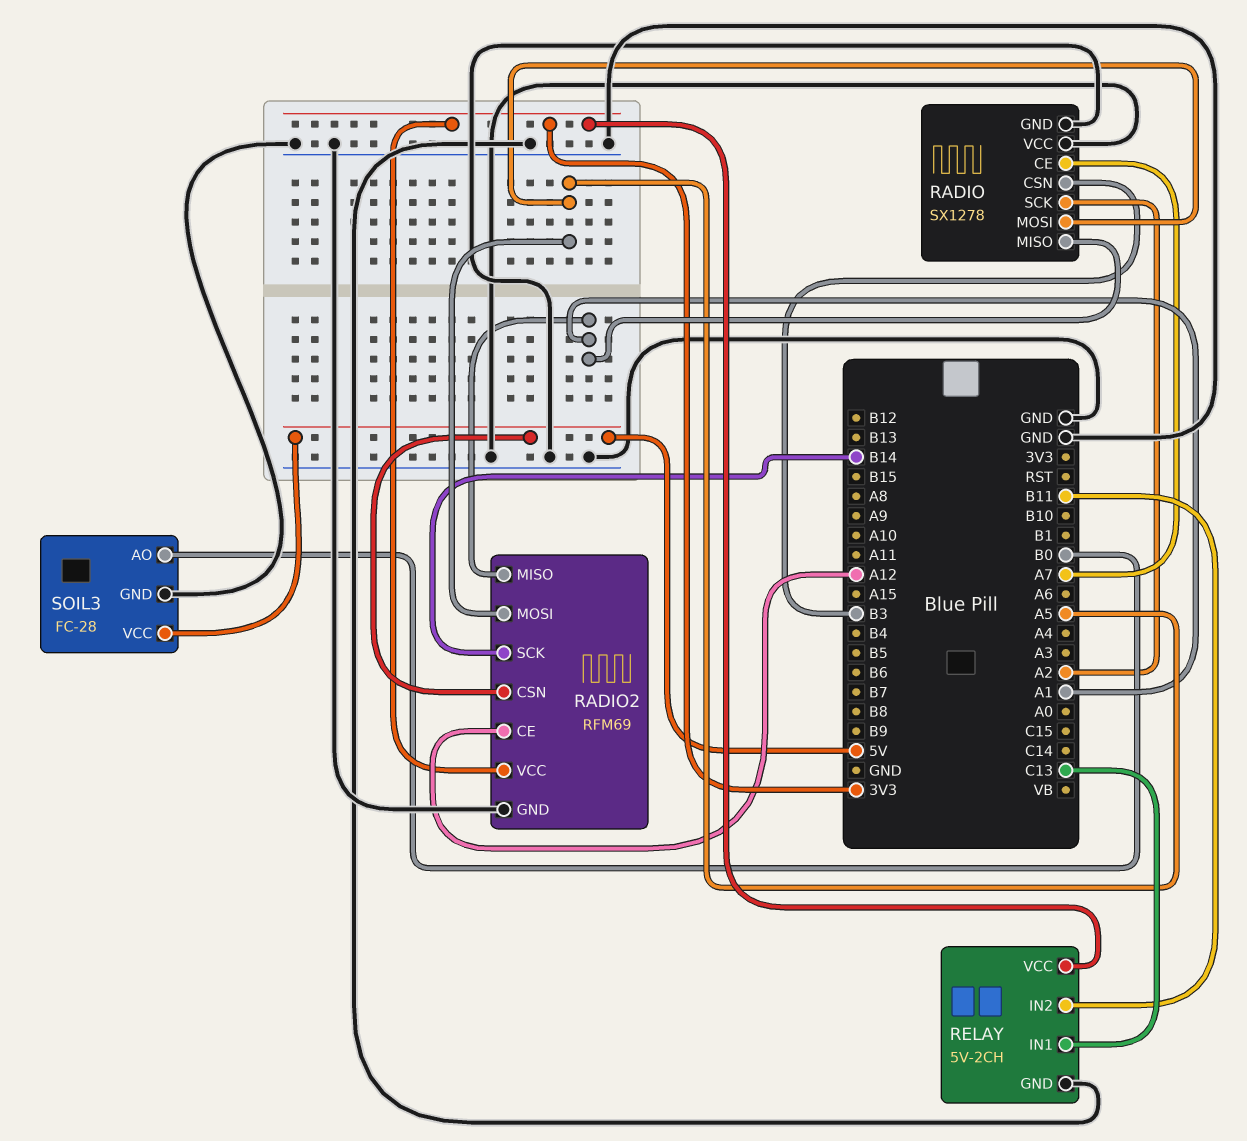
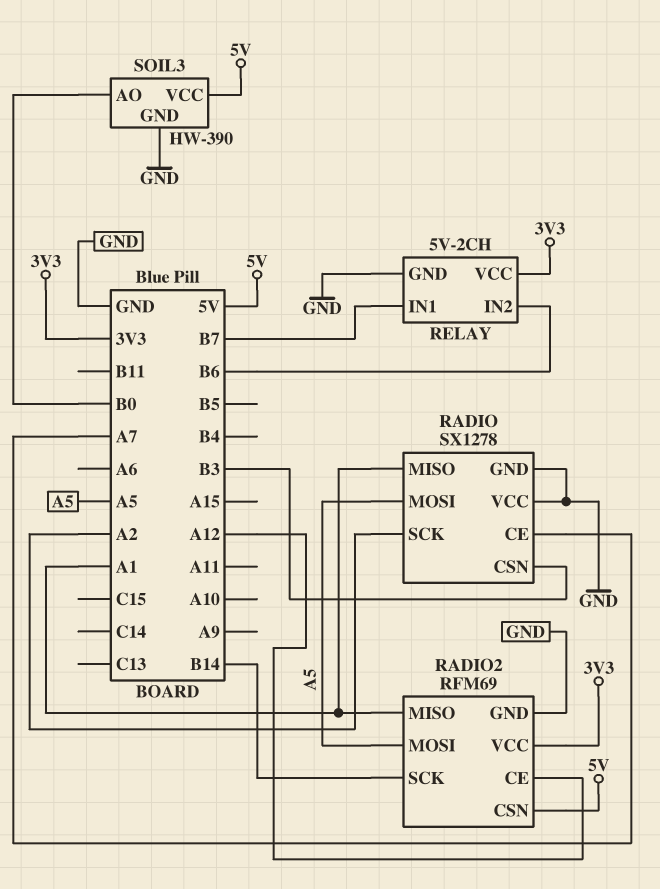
RELAY pin IN1: C13 -> B7
RELAY pin IN2: B11 -> B6
SOIL3: FC-28 -> HW-390

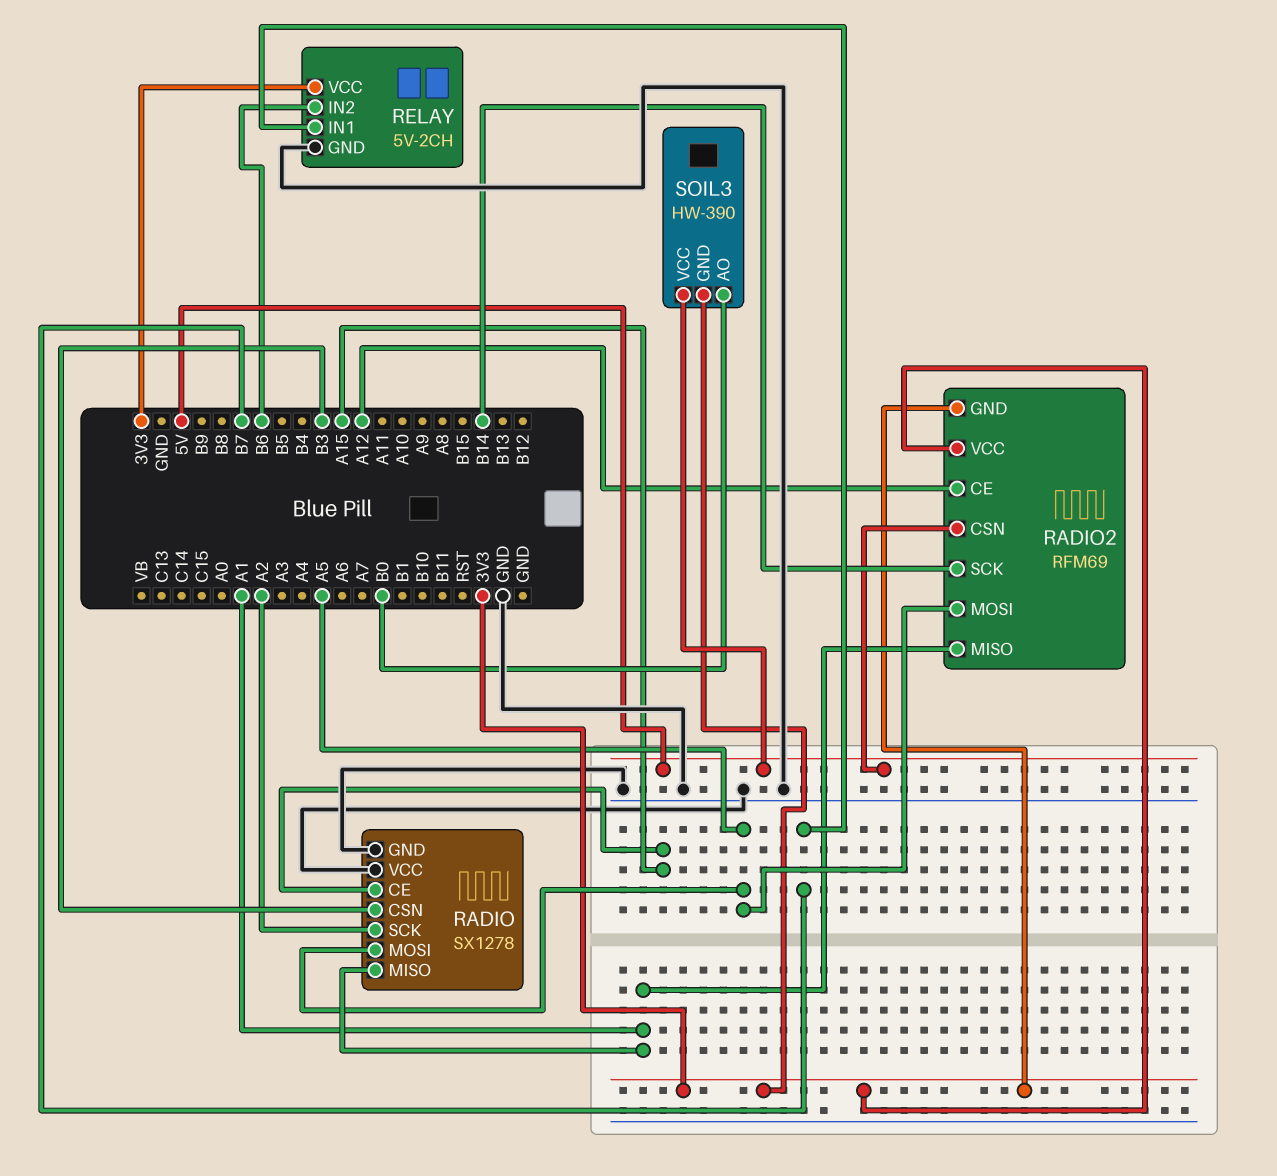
RADIO pin CE: A7 -> A15
RADIO2 pin GND: GND -> 3V3
SOIL3 pin GND: GND -> 3V3

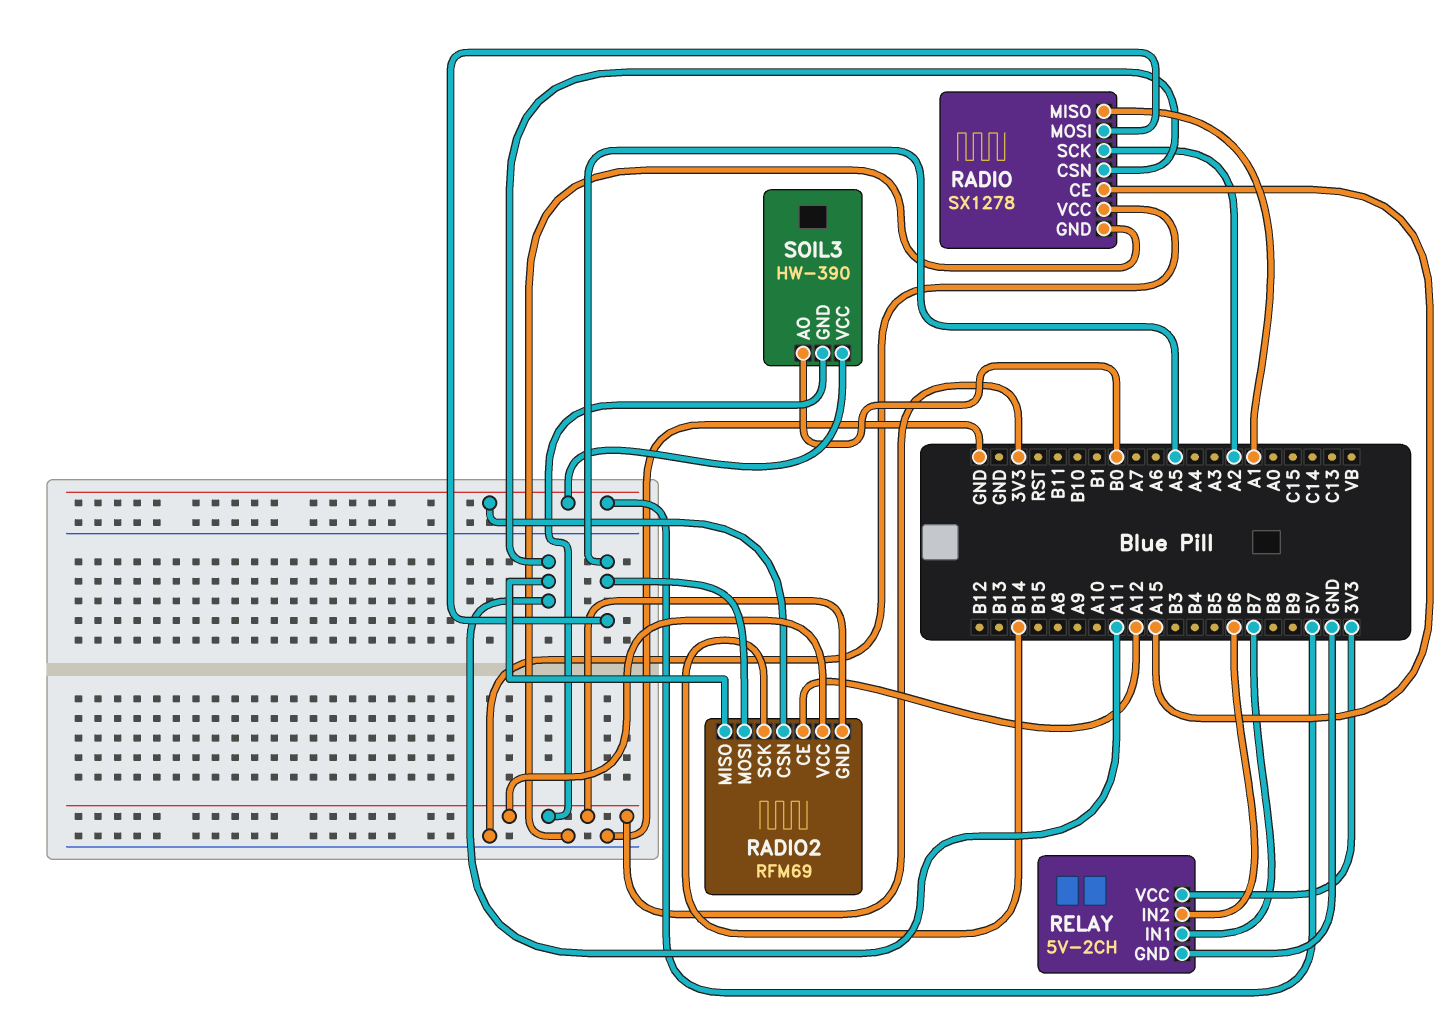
RADIO pin CSN: B3 -> A11
RADIO2 pin MISO: A1 -> A11

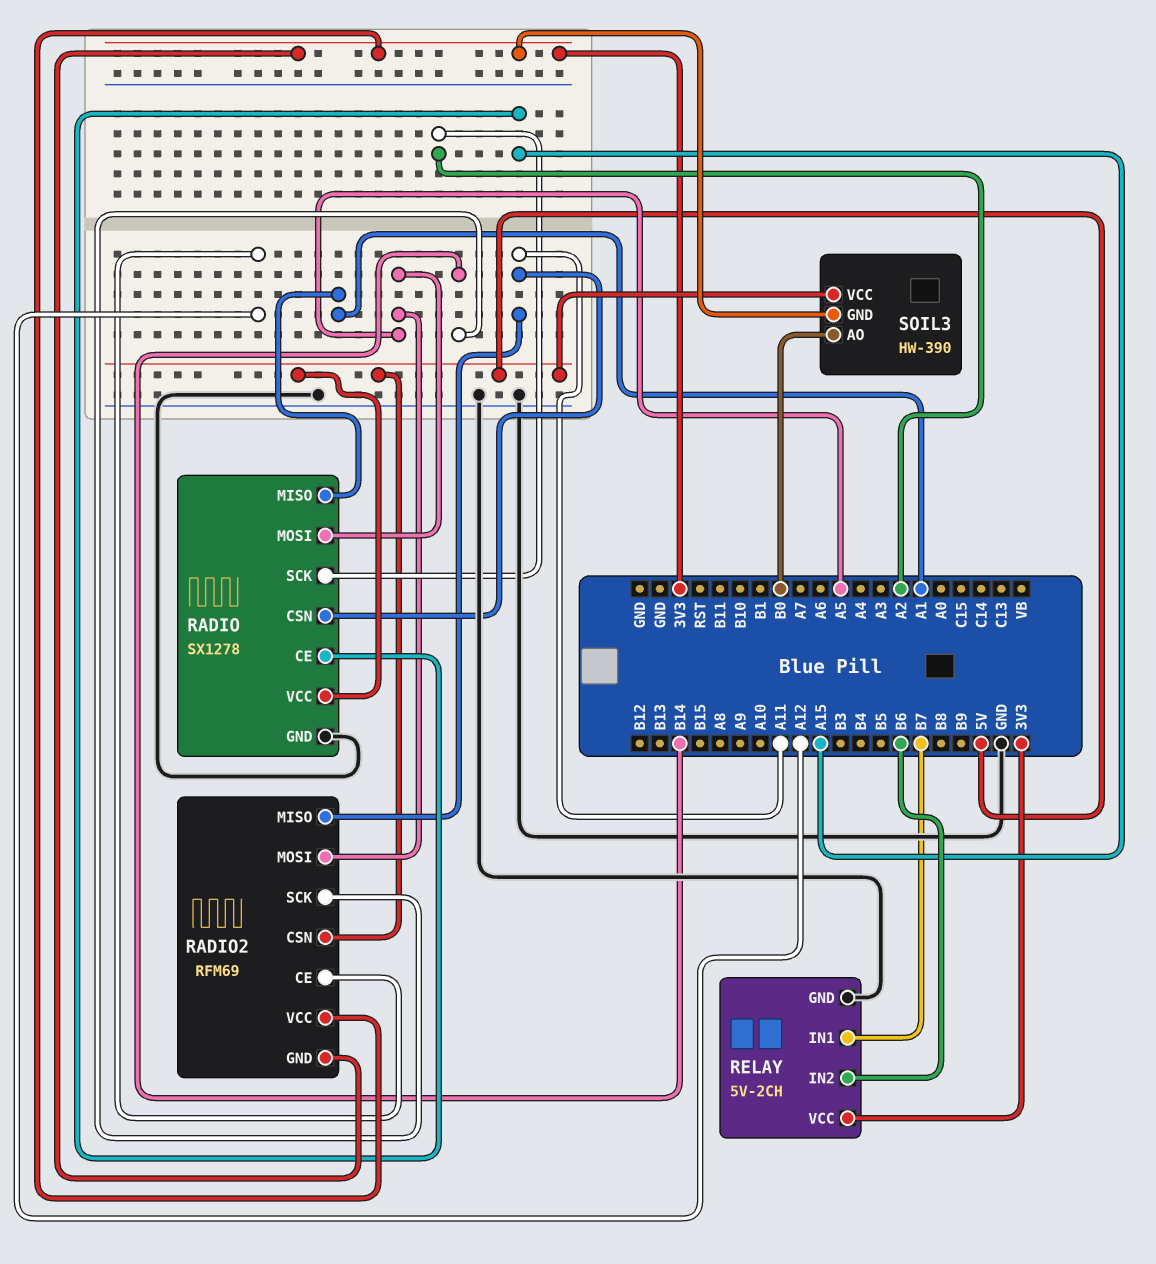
RADIO pin VCC: GND -> 5V

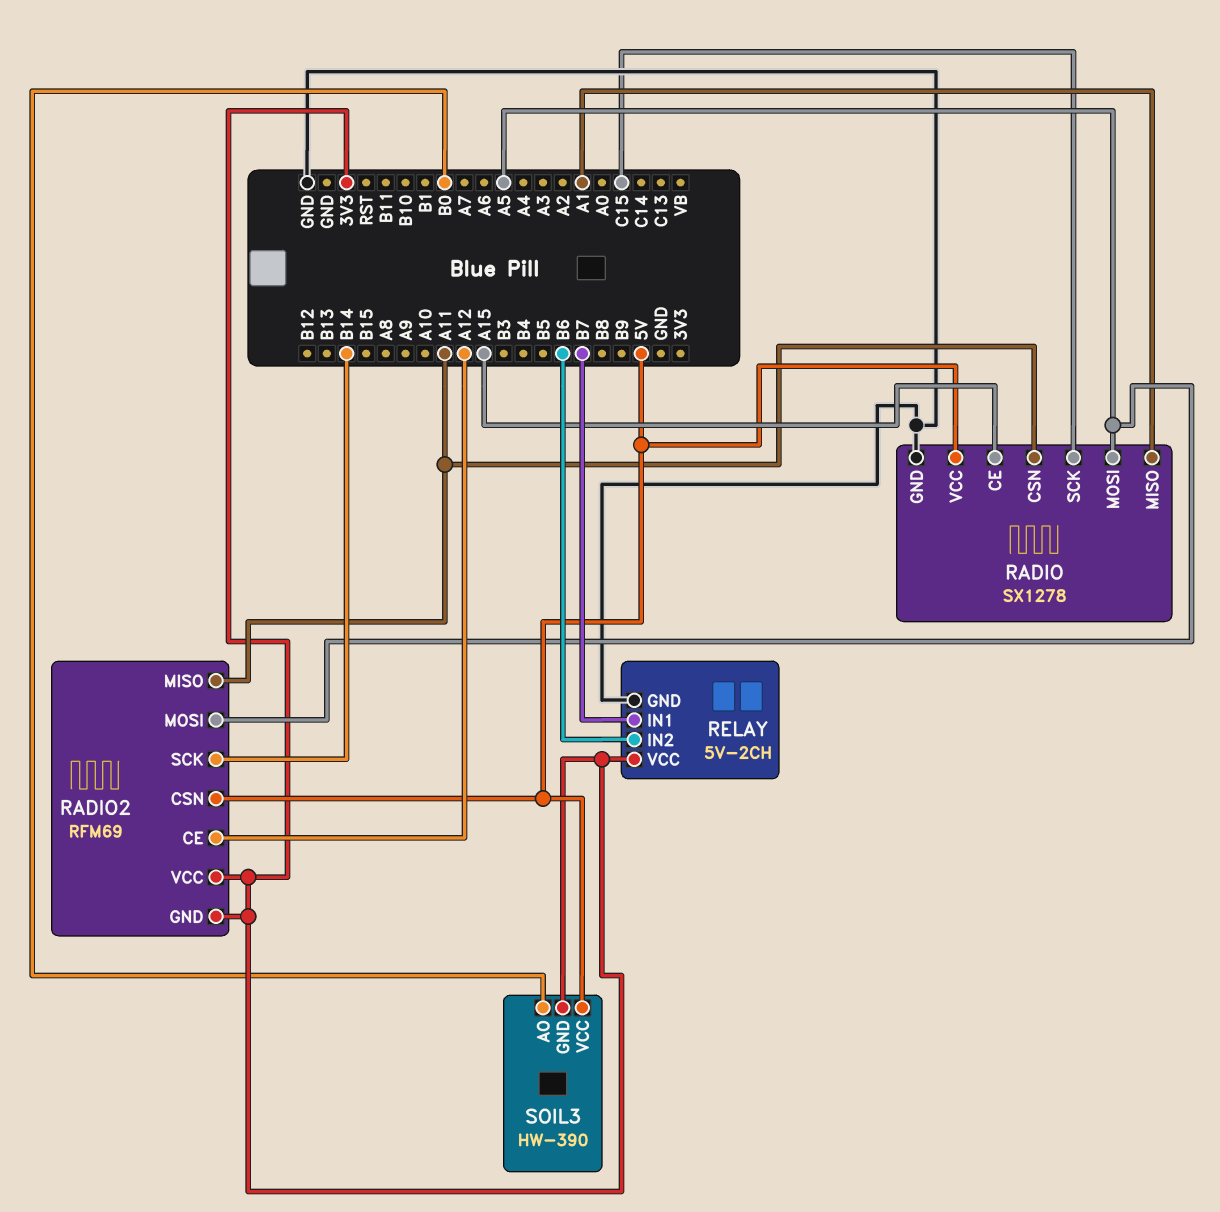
RADIO pin SCK: A2 -> C15

